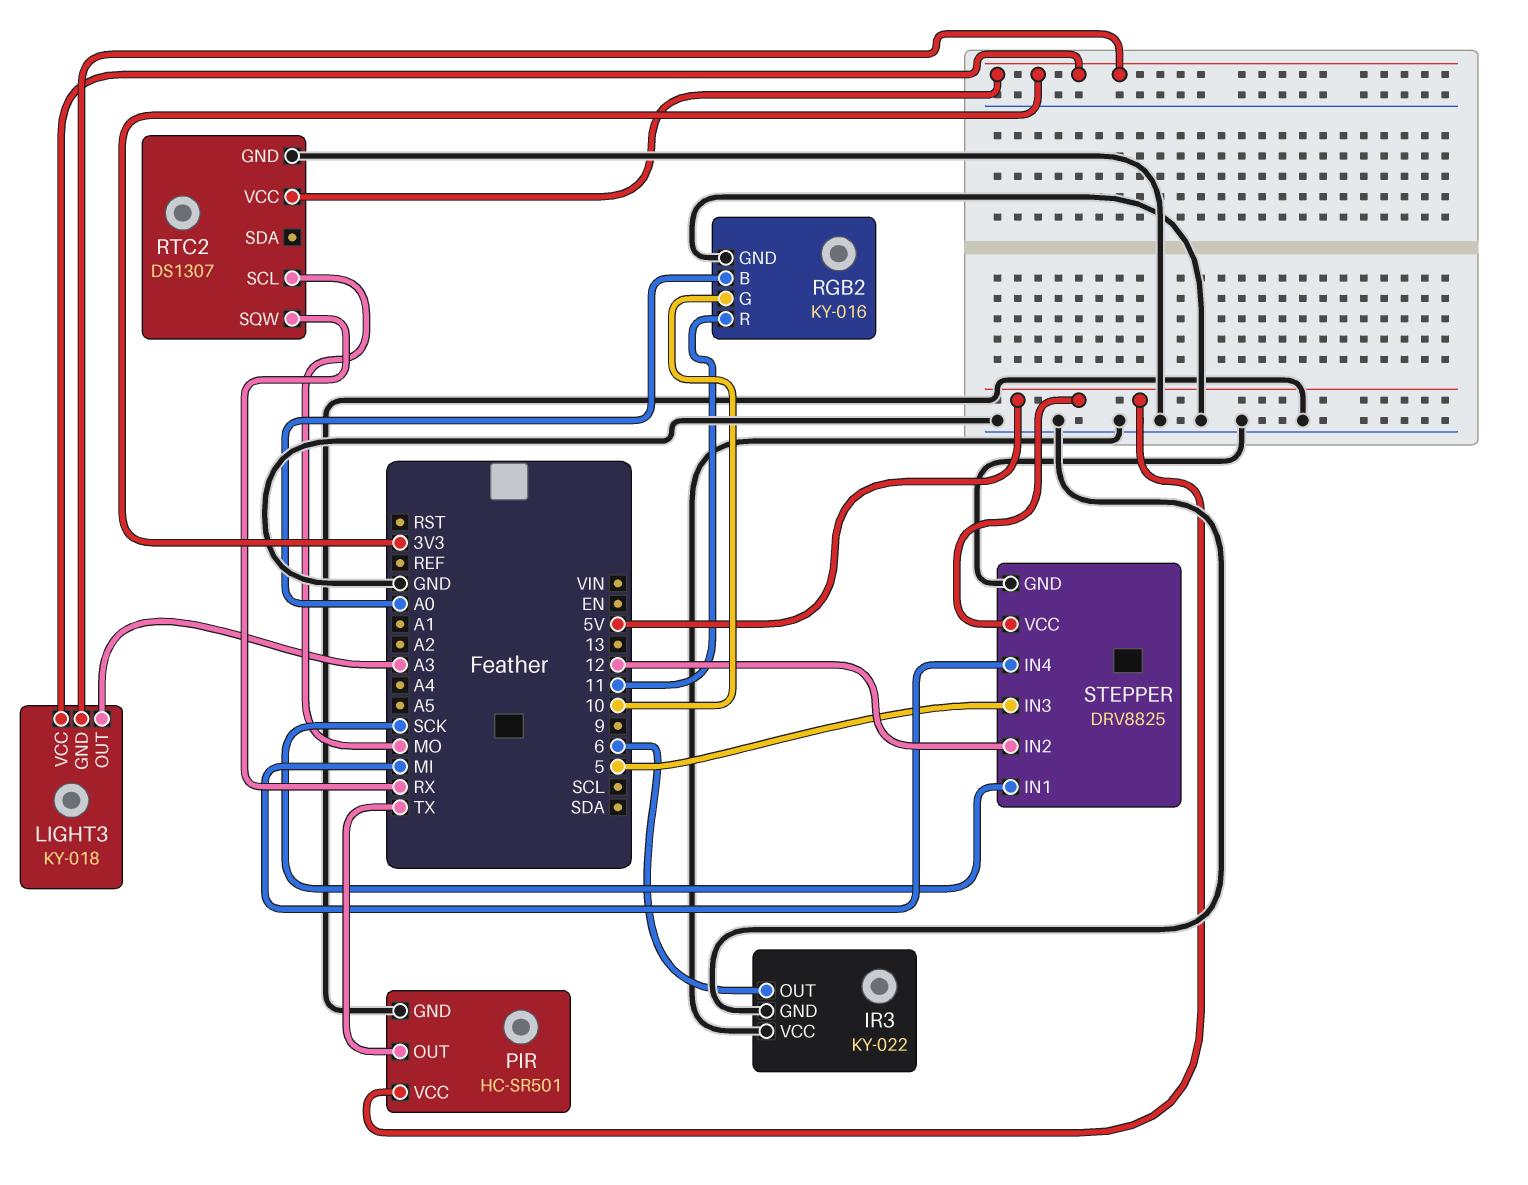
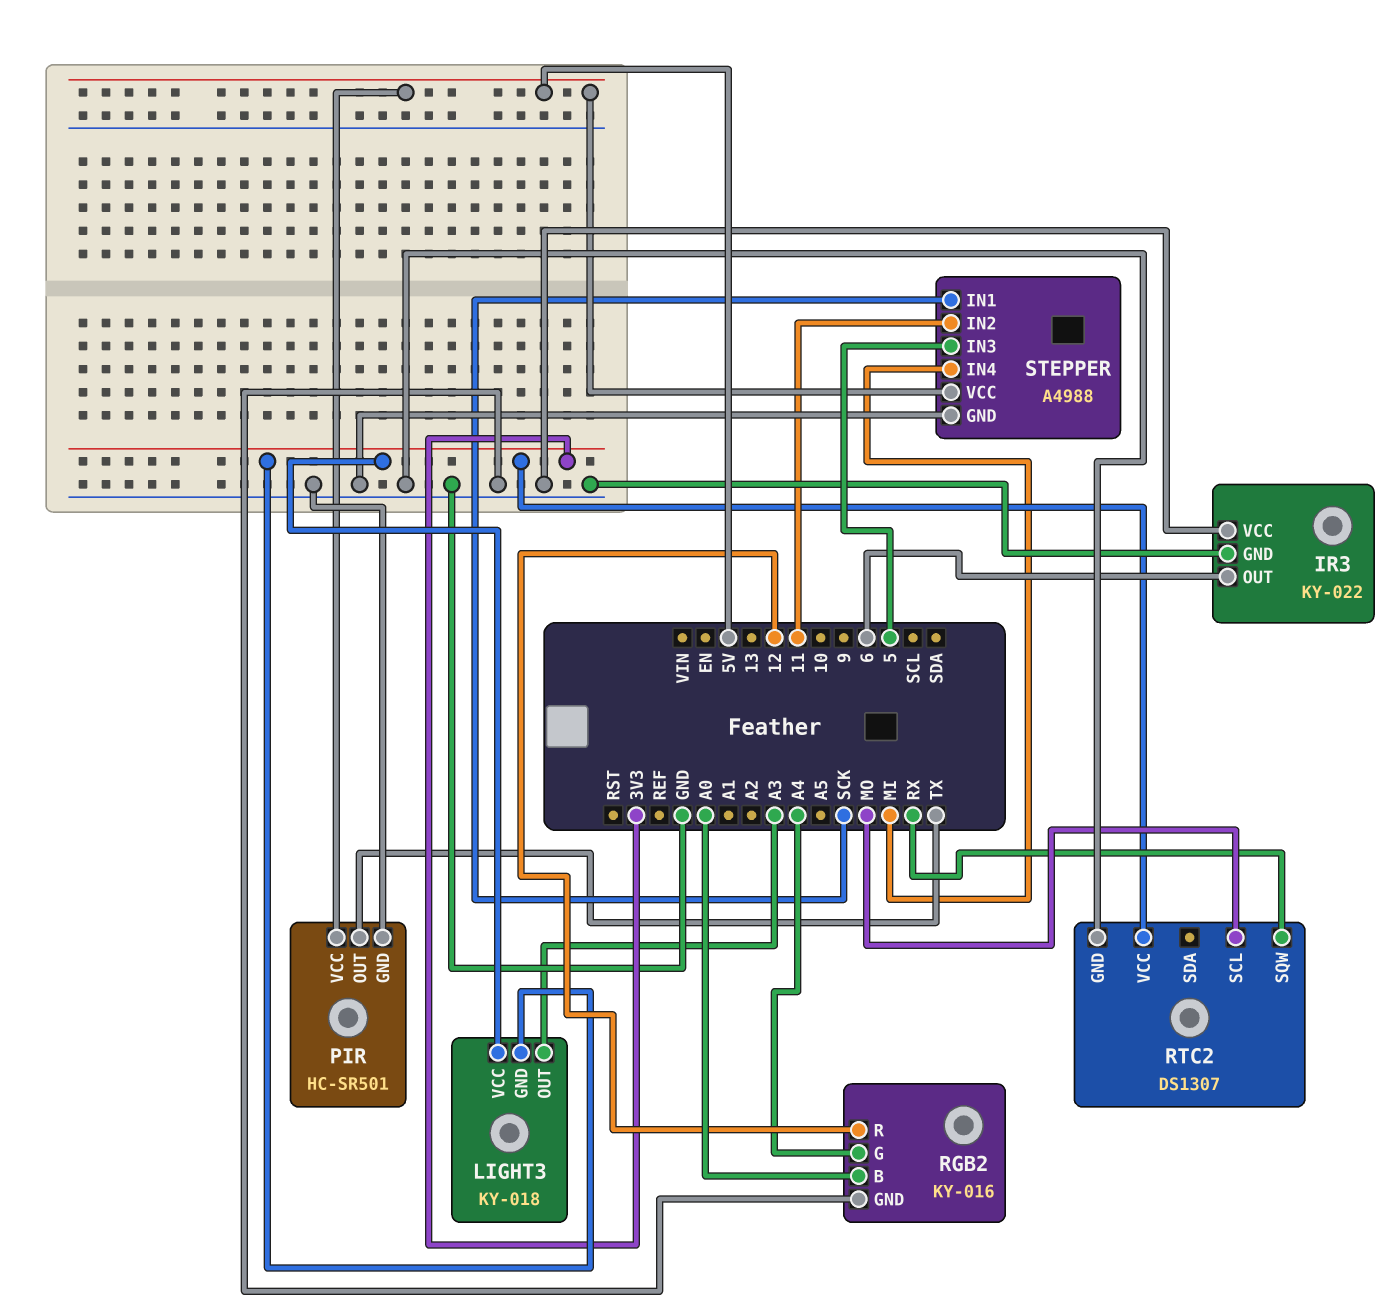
RGB2 pin G: 10 -> A4
RGB2 pin R: 11 -> 12
STEPPER: DRV8825 -> A4988
STEPPER pin IN2: 12 -> 11

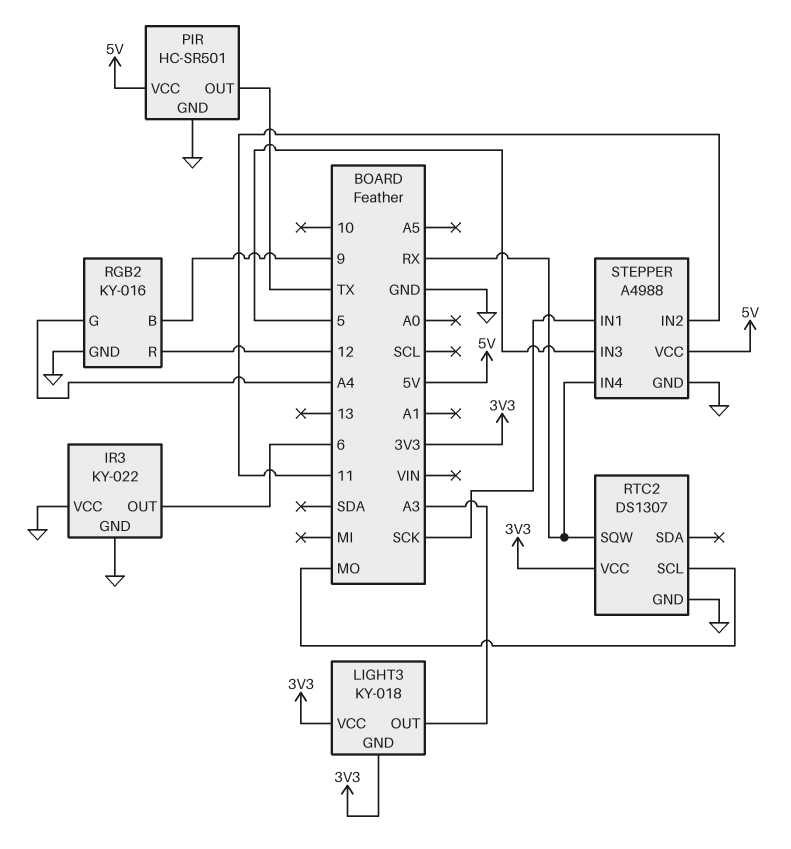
RGB2 pin B: A0 -> 9
STEPPER pin IN4: MI -> RX

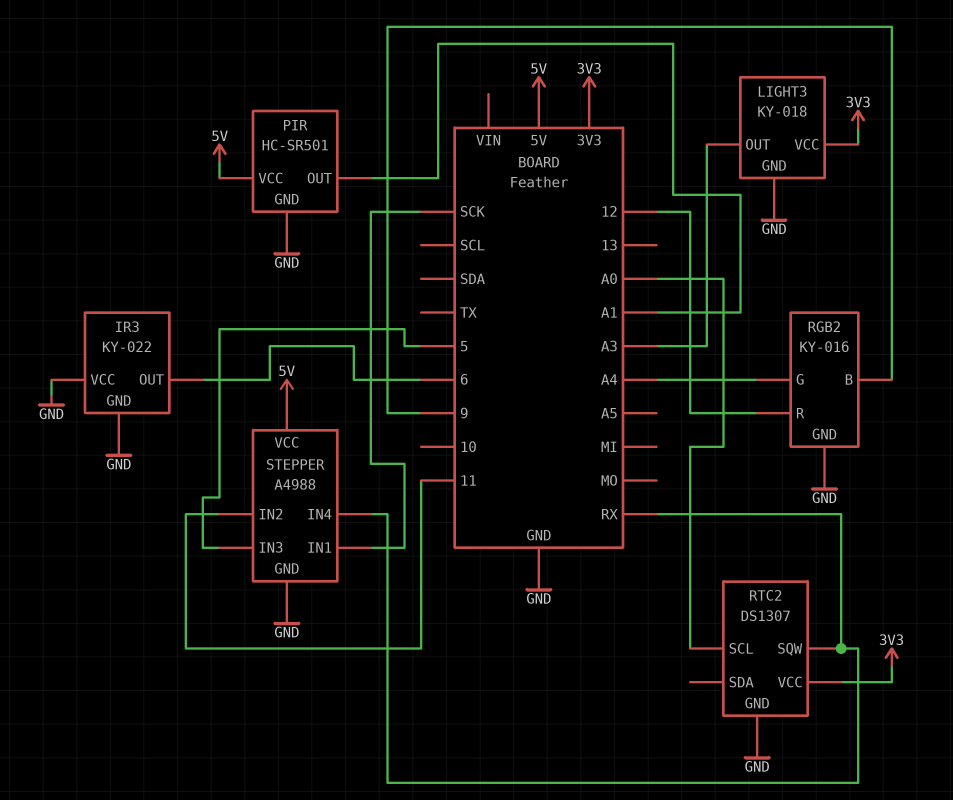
LIGHT3 pin GND: 3V3 -> GND
PIR pin OUT: TX -> A1
RTC2 pin SCL: MO -> A0

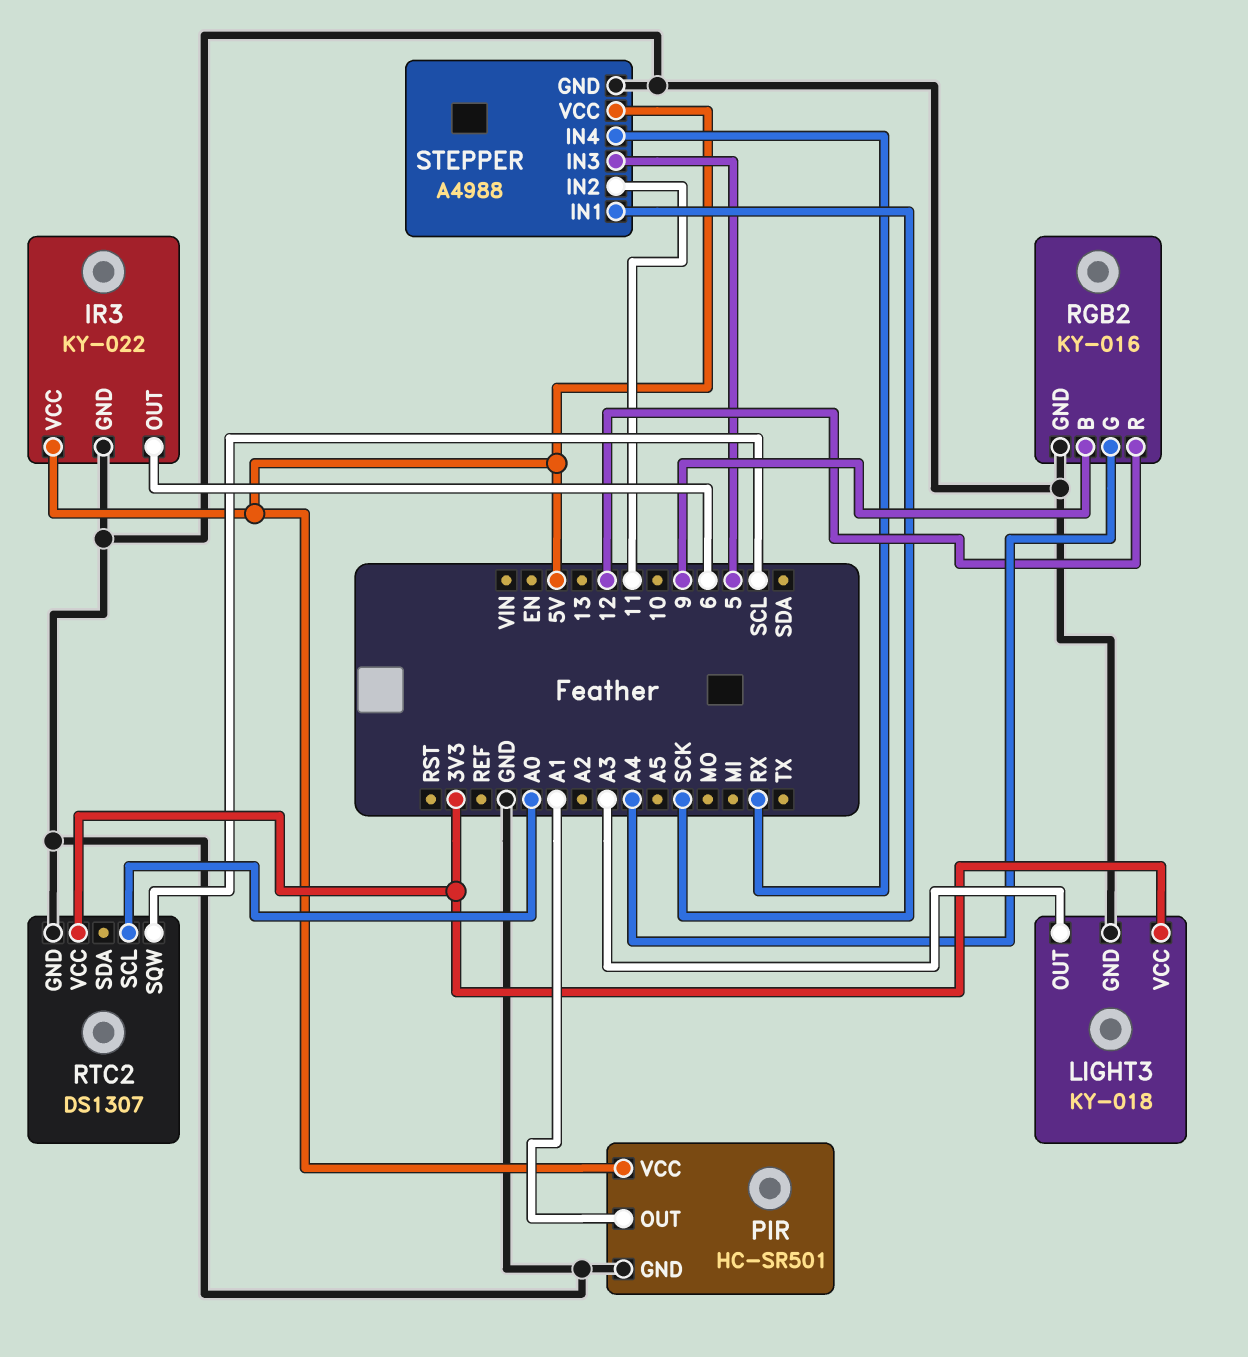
IR3 pin VCC: GND -> 5V
RTC2 pin SQW: RX -> SCL

